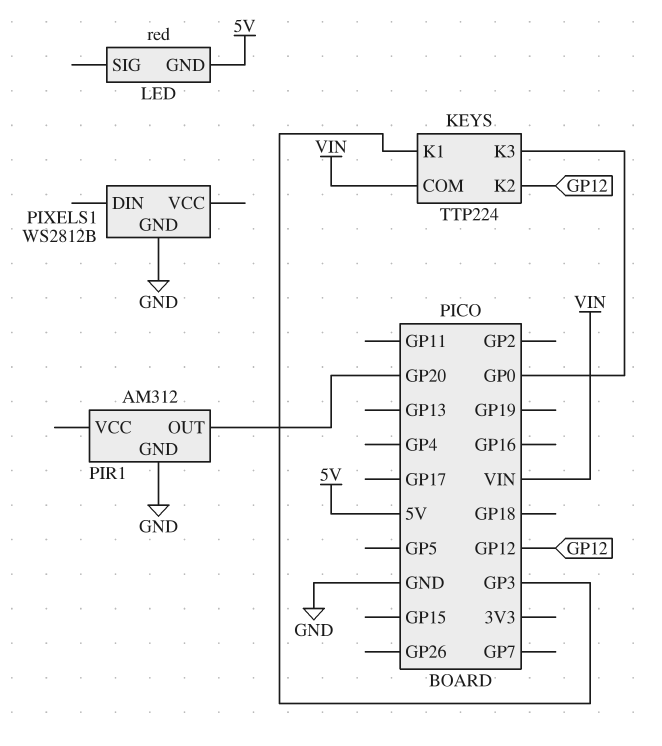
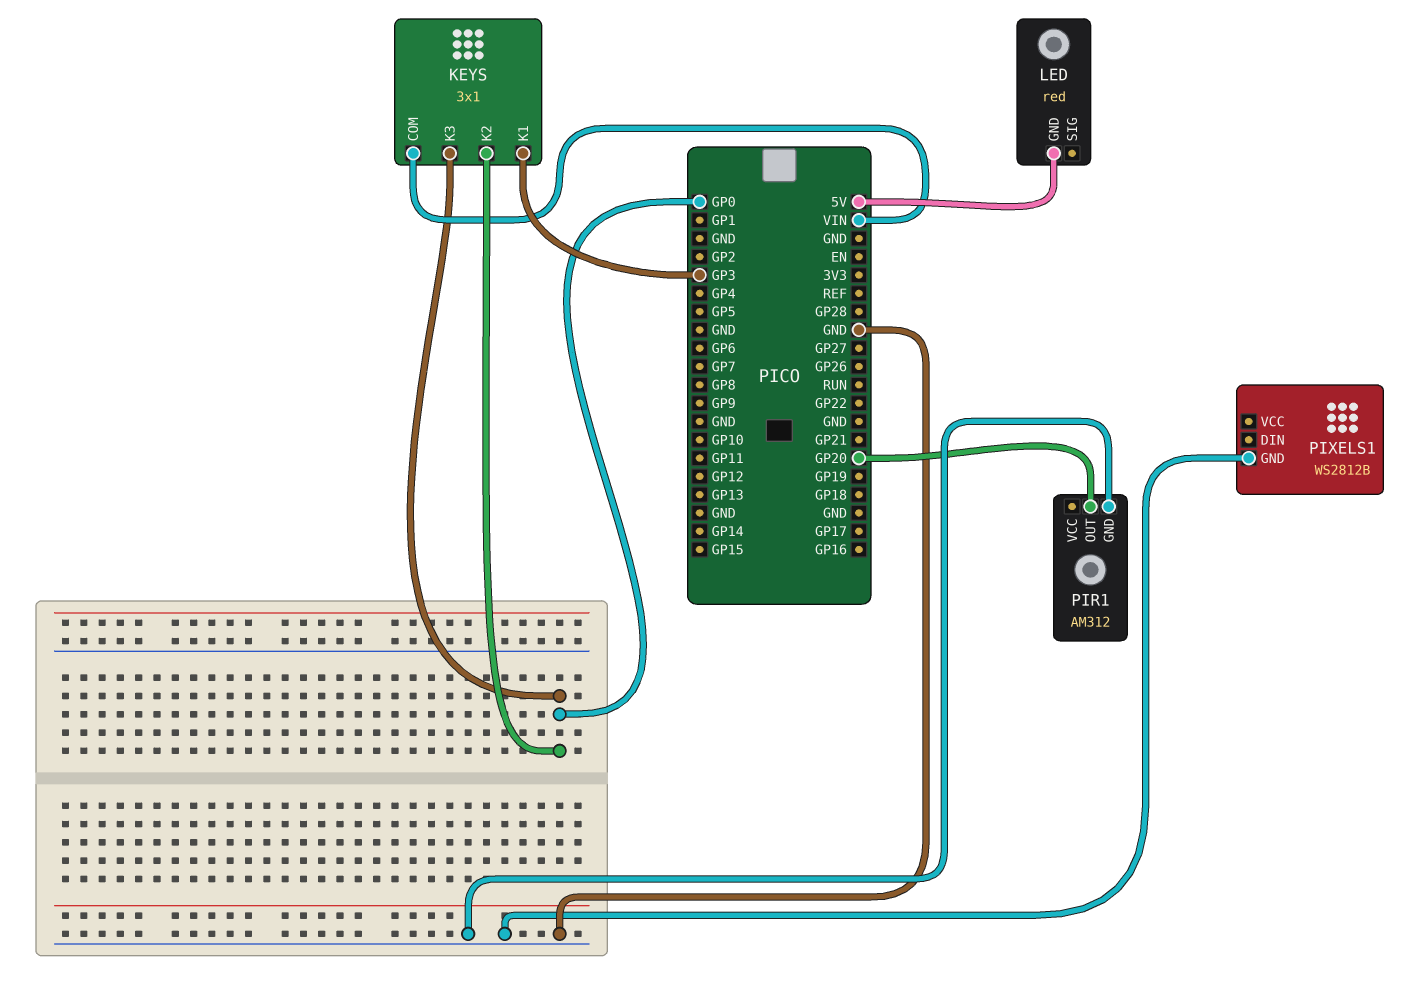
KEYS: TTP224 -> 3x1
KEYS pin K2: GP12 -> GP0

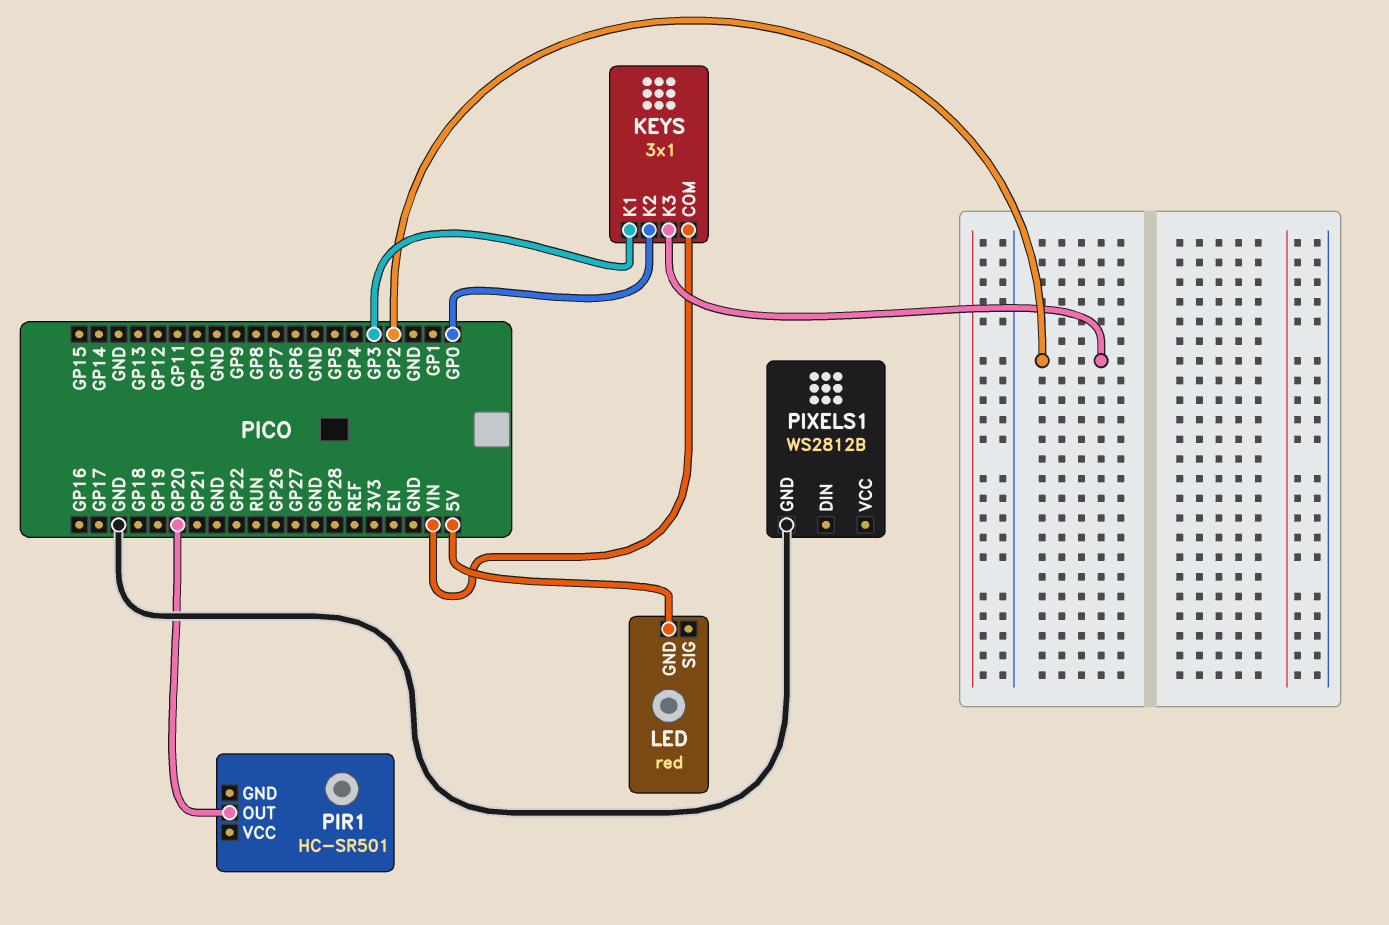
KEYS pin K3: GP0 -> GP2
PIR1: AM312 -> HC-SR501
PIR1 pin GND: GND -> none

